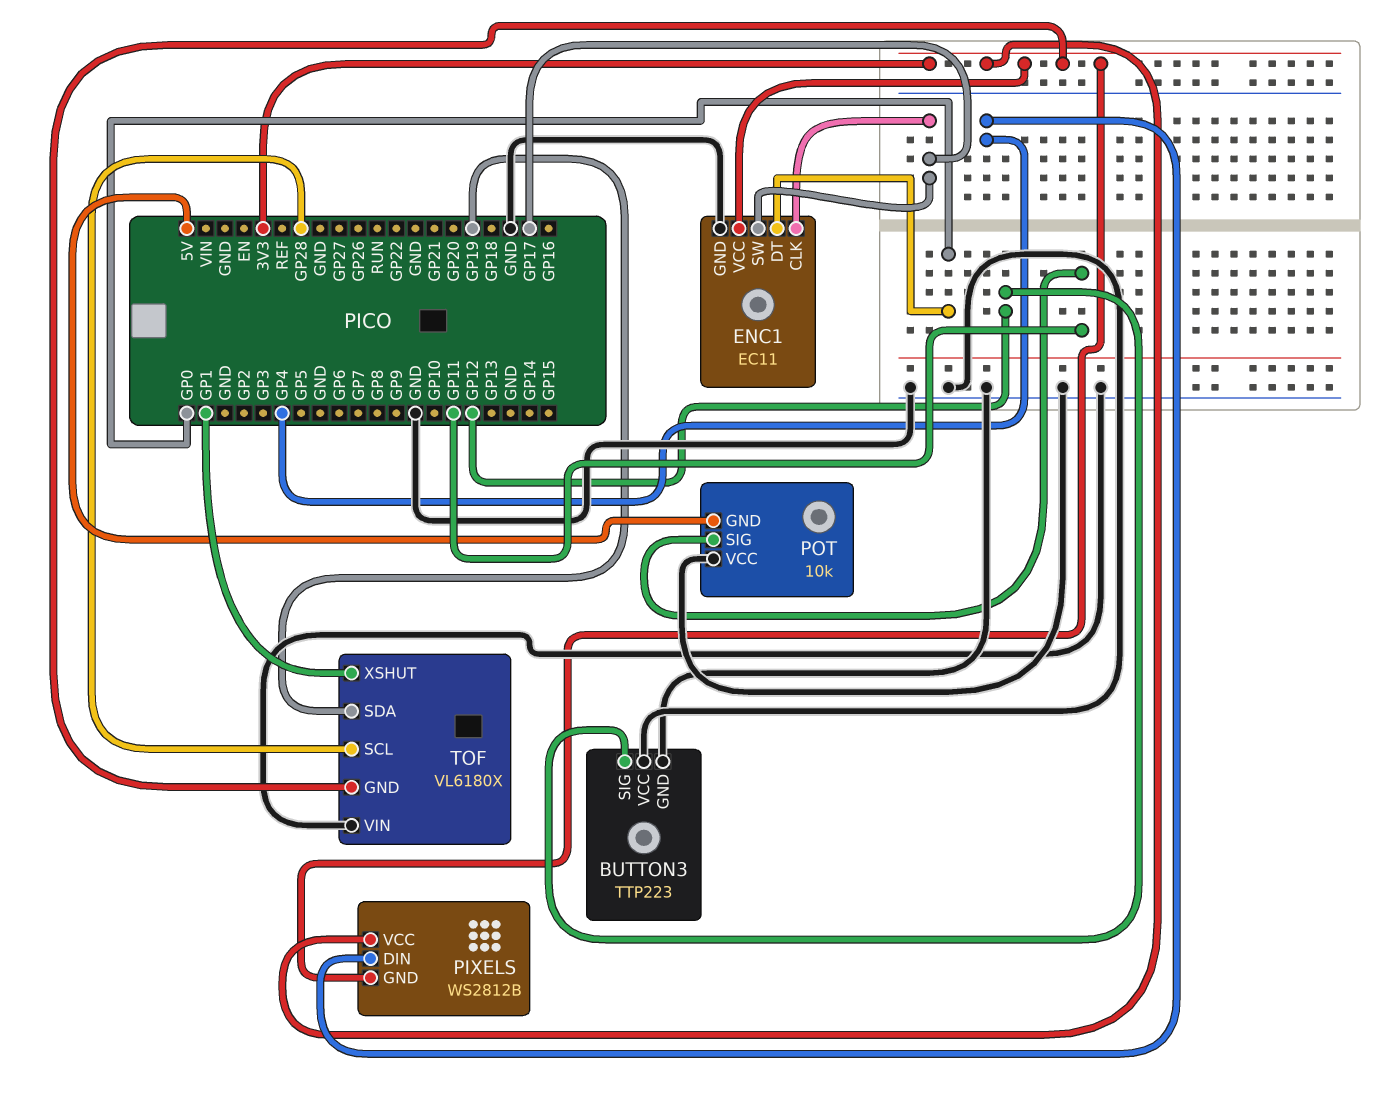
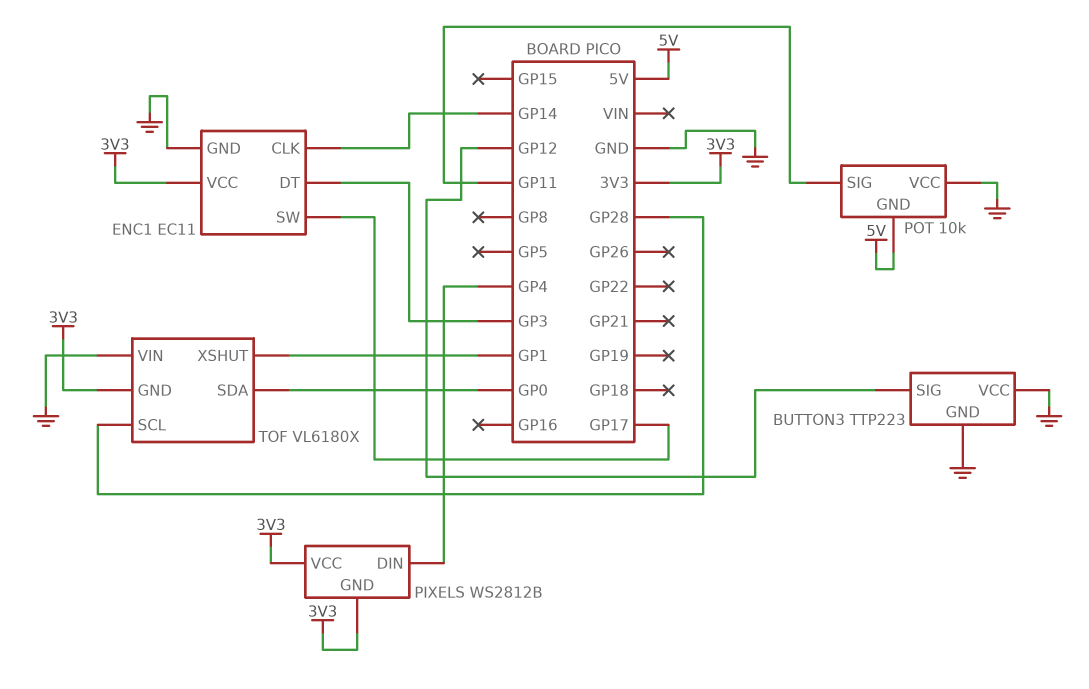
ENC1 pin CLK: GP17 -> GP14
ENC1 pin DT: GP0 -> GP3
TOF pin SDA: GP19 -> GP0

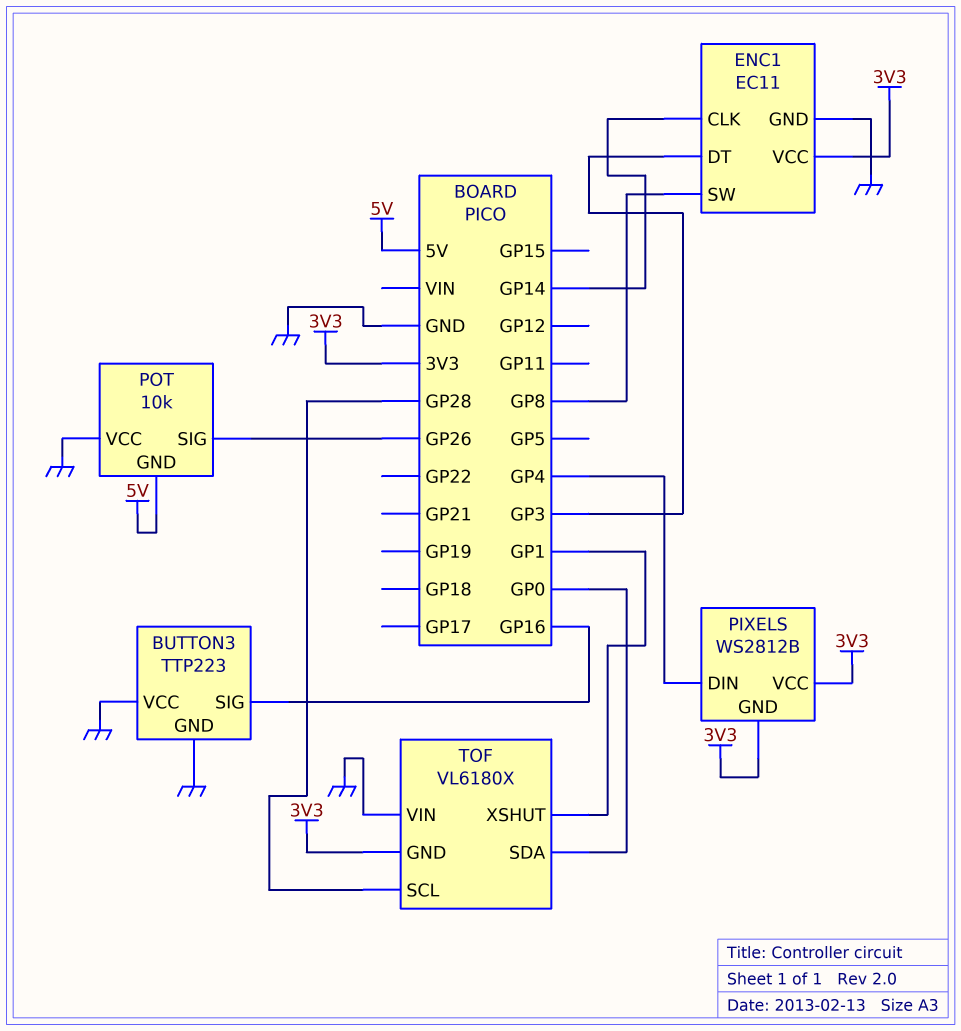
BUTTON3 pin SIG: GP12 -> GP16
ENC1 pin SW: GP17 -> GP8
POT pin SIG: GP11 -> GP26

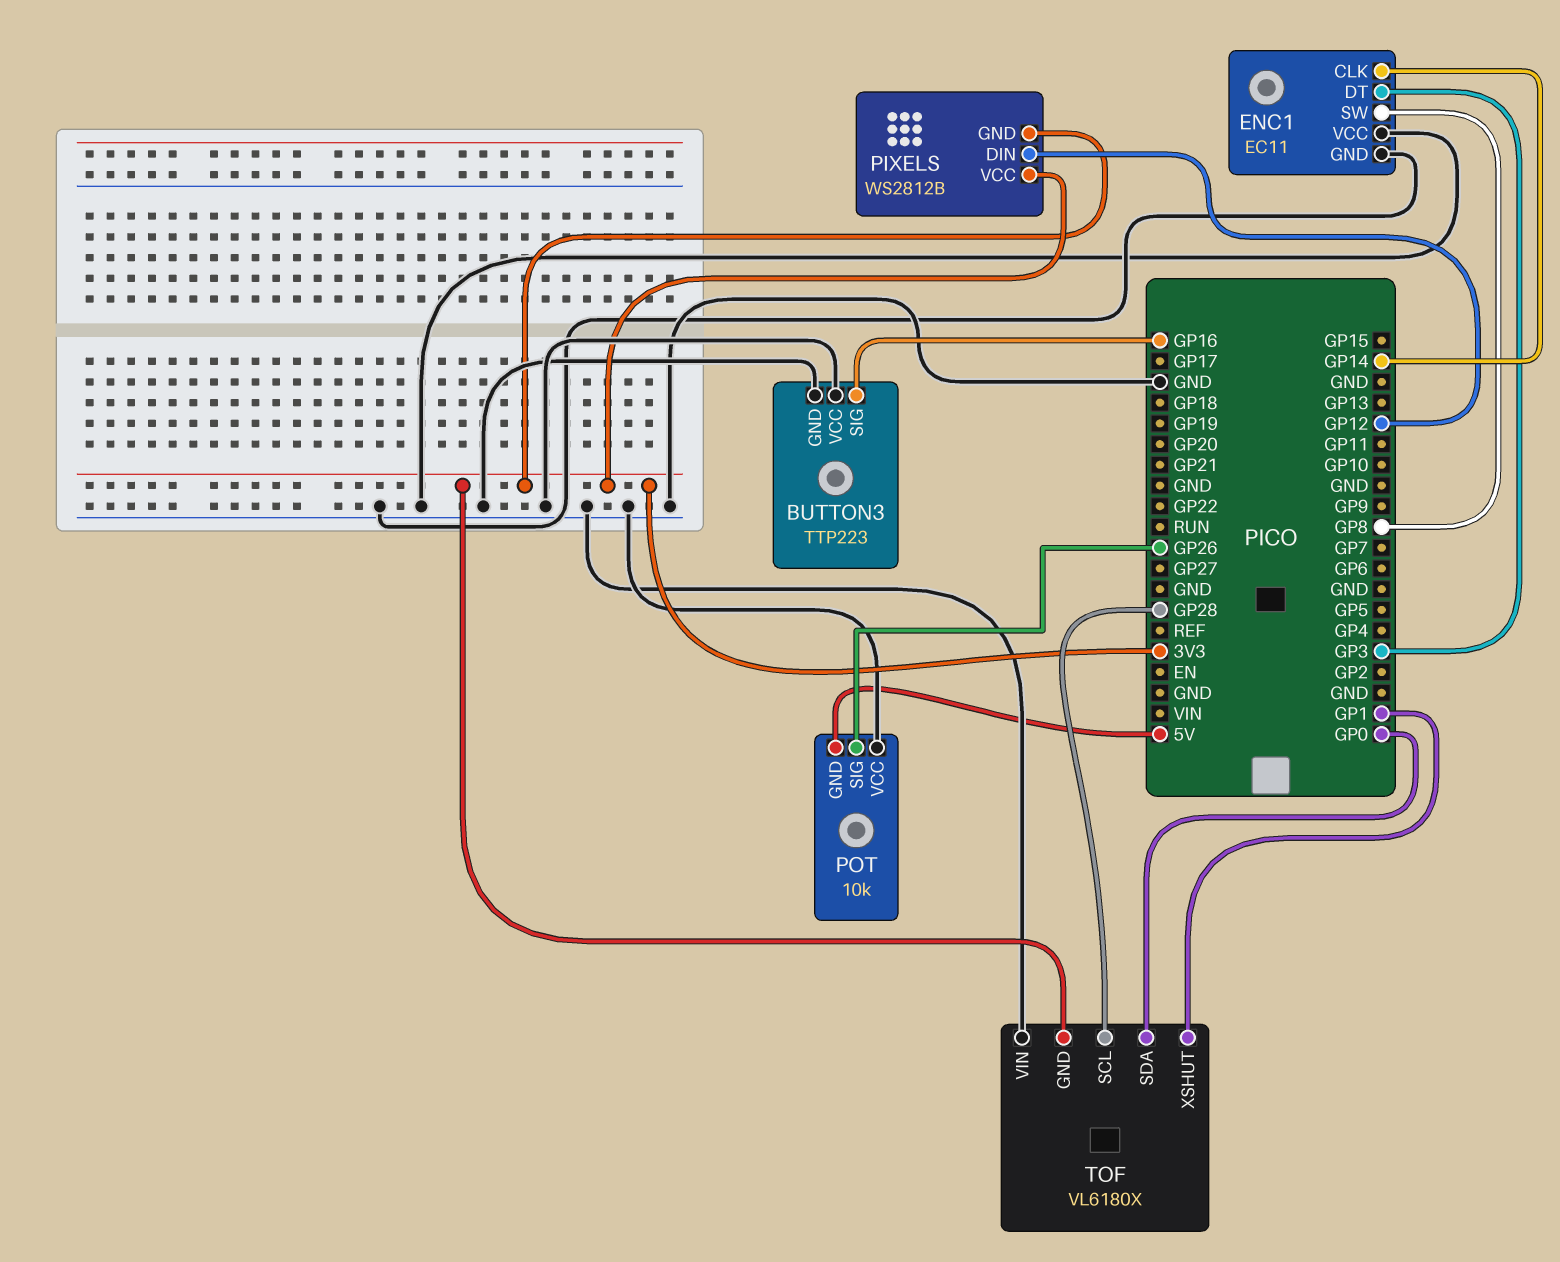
ENC1 pin VCC: 3V3 -> GND
PIXELS pin DIN: GP4 -> GP12

